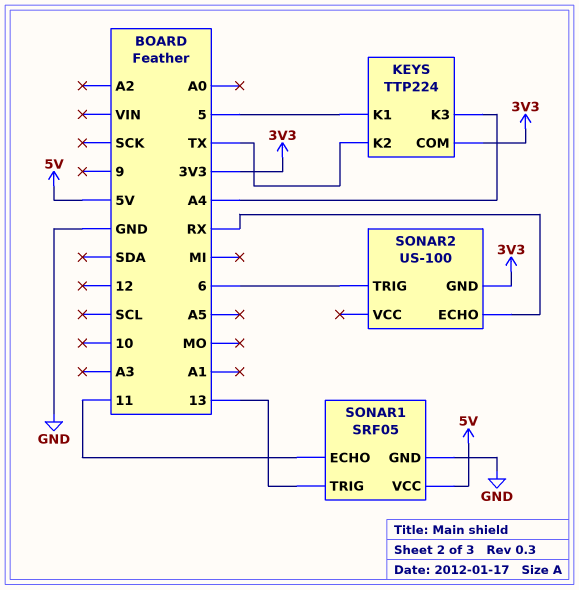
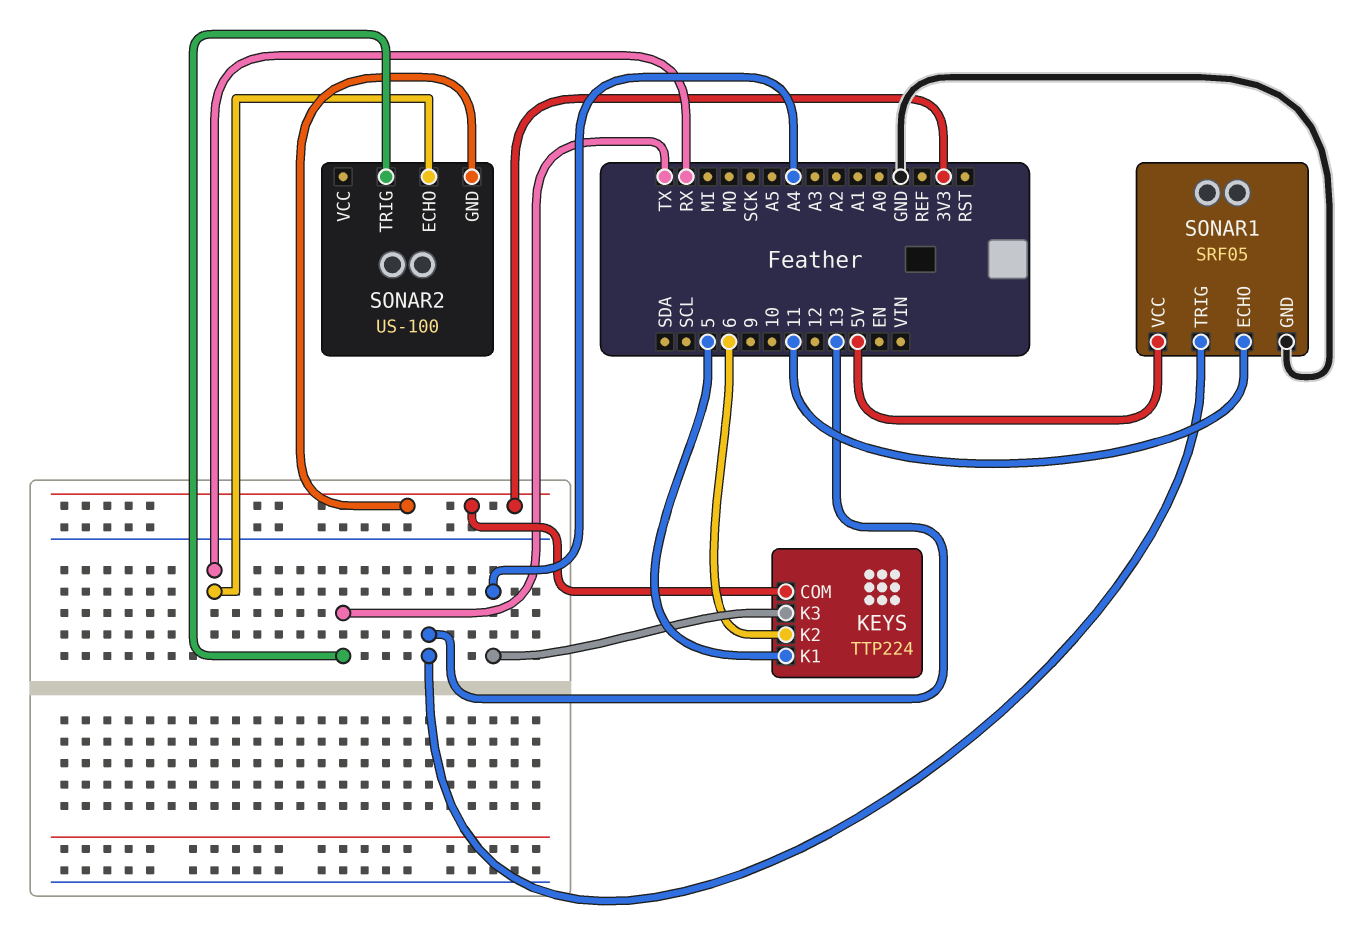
KEYS pin K2: TX -> 6
SONAR2 pin TRIG: 6 -> TX

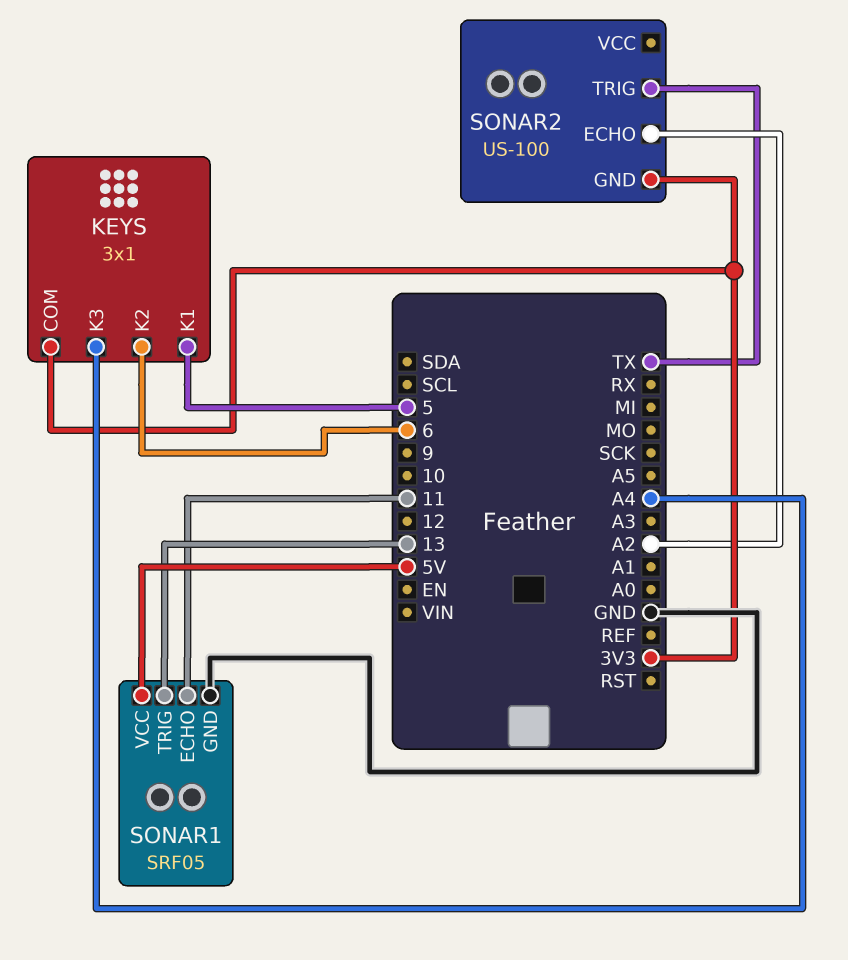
KEYS: TTP224 -> 3x1
SONAR2 pin ECHO: RX -> A2

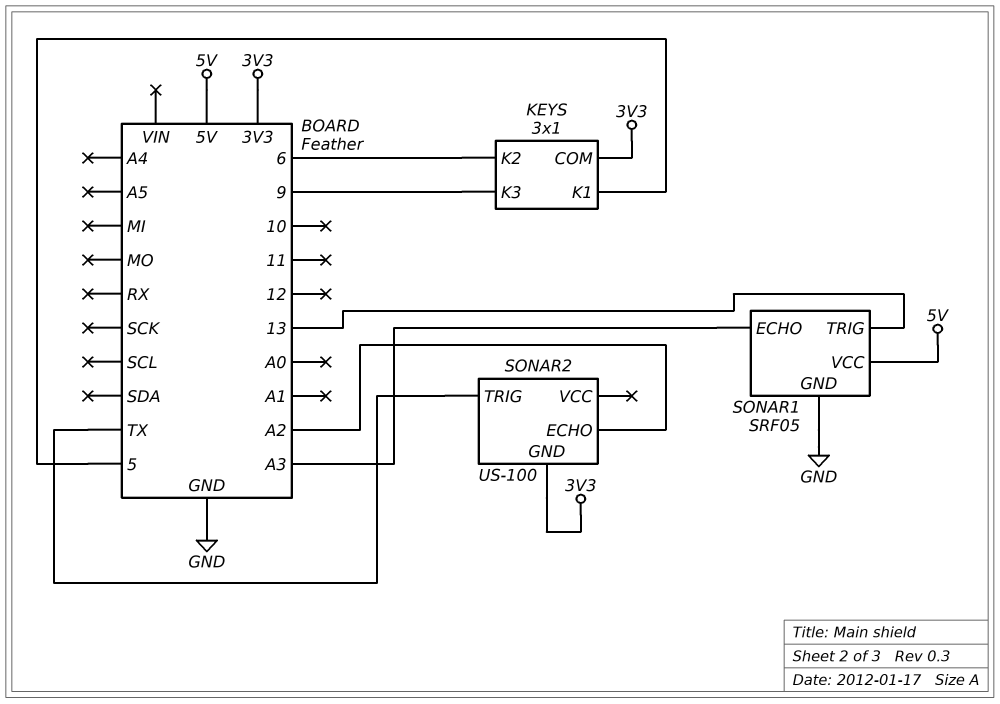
KEYS pin K3: A4 -> 9
SONAR1 pin ECHO: 11 -> A3

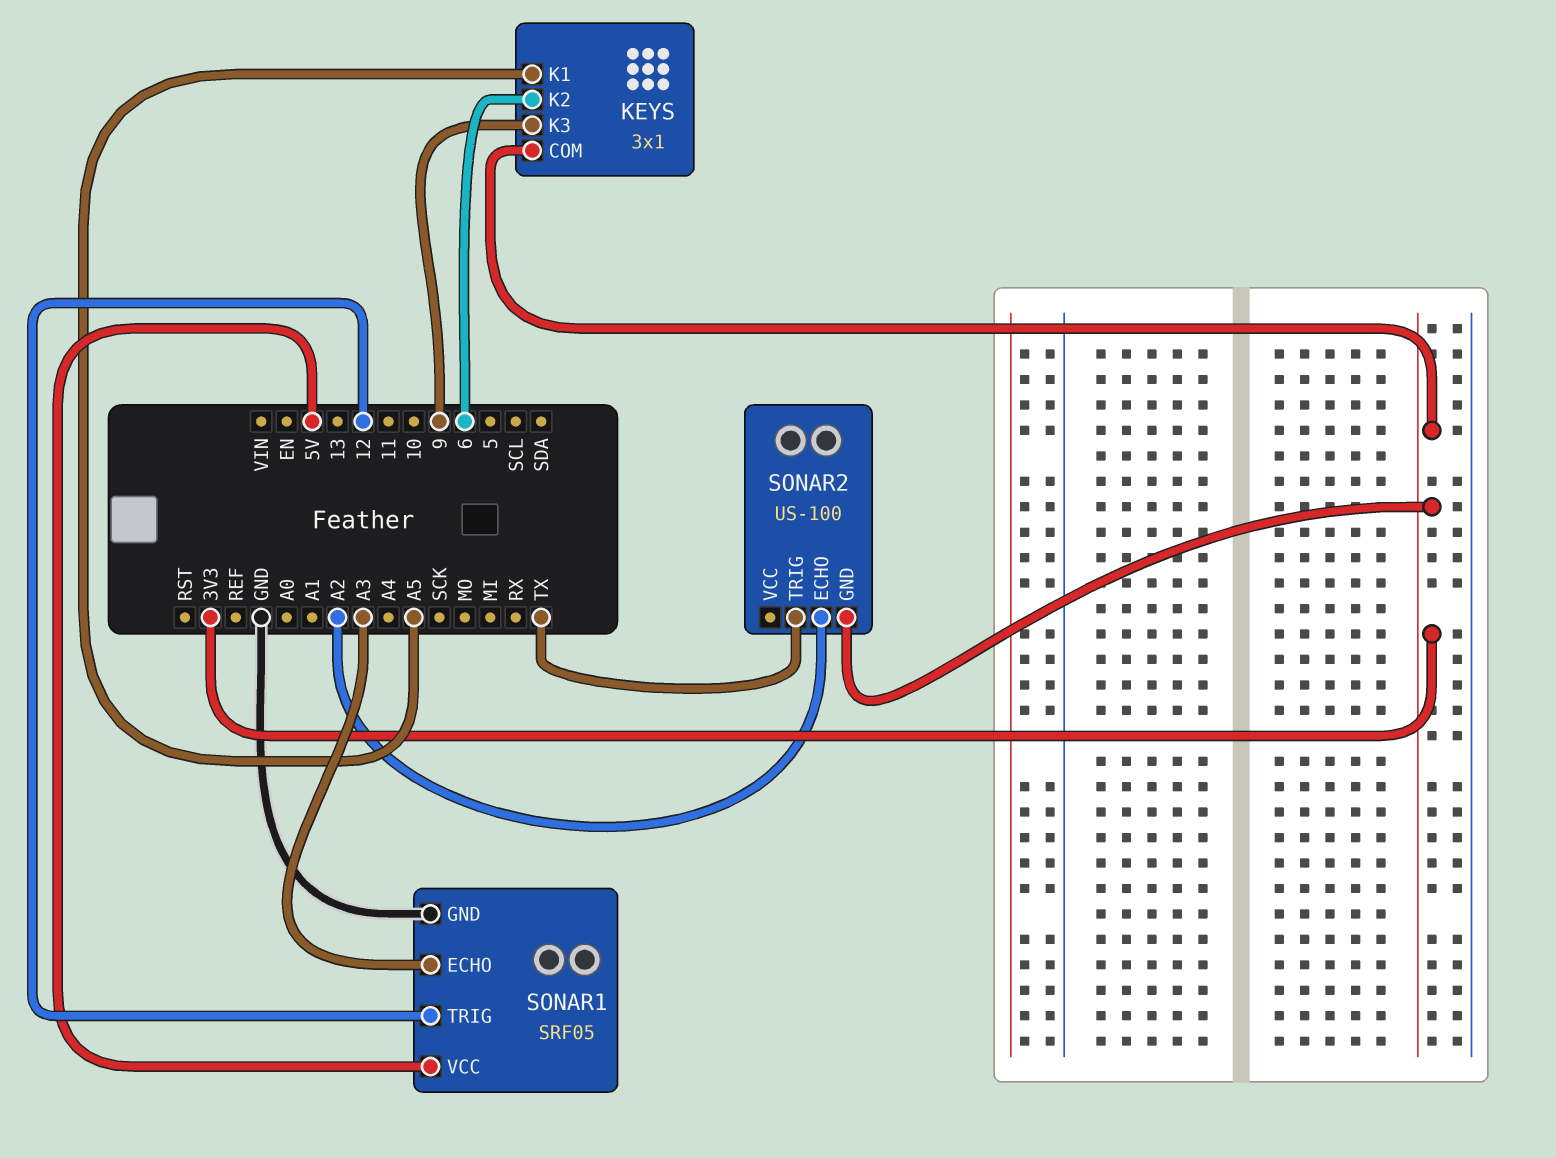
KEYS pin K1: 5 -> A5
SONAR1 pin TRIG: 13 -> 12

